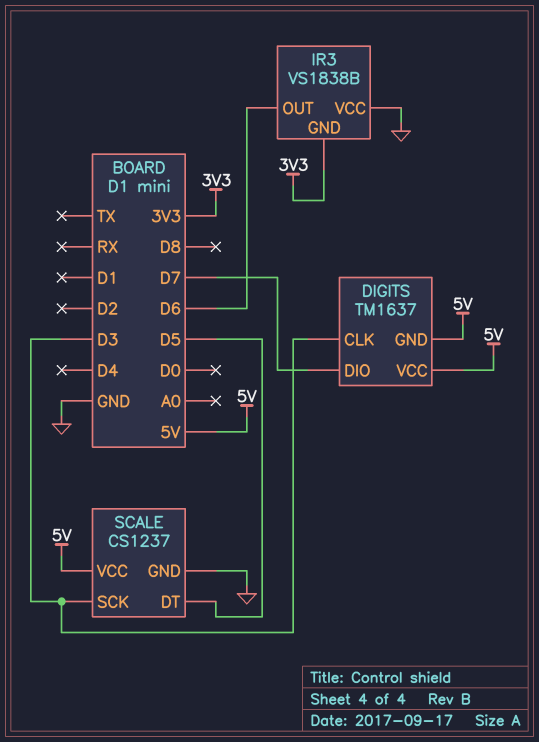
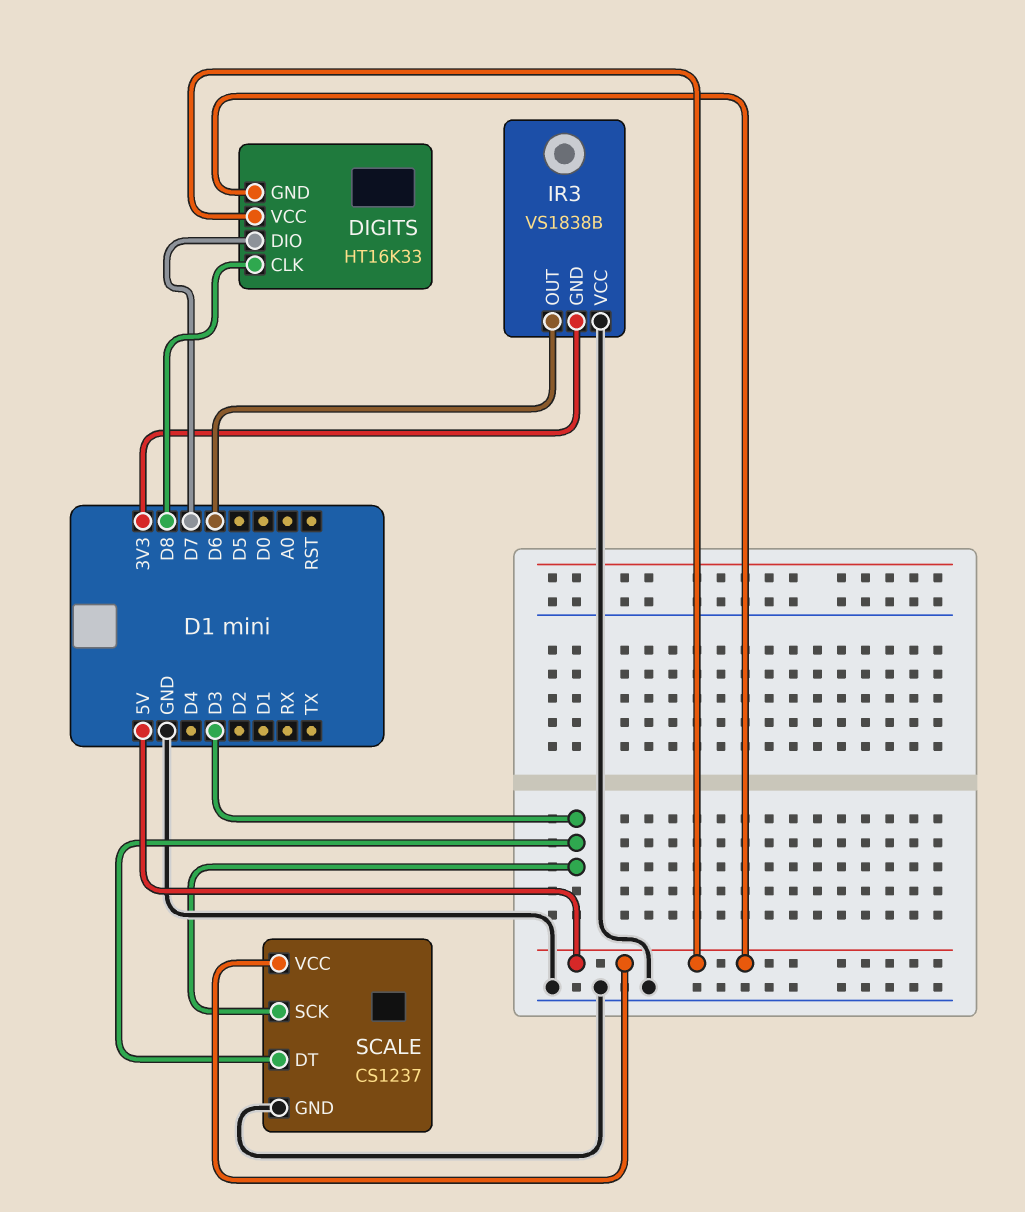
DIGITS: TM1637 -> HT16K33
DIGITS pin CLK: D3 -> D8
SCALE pin DT: D5 -> D3

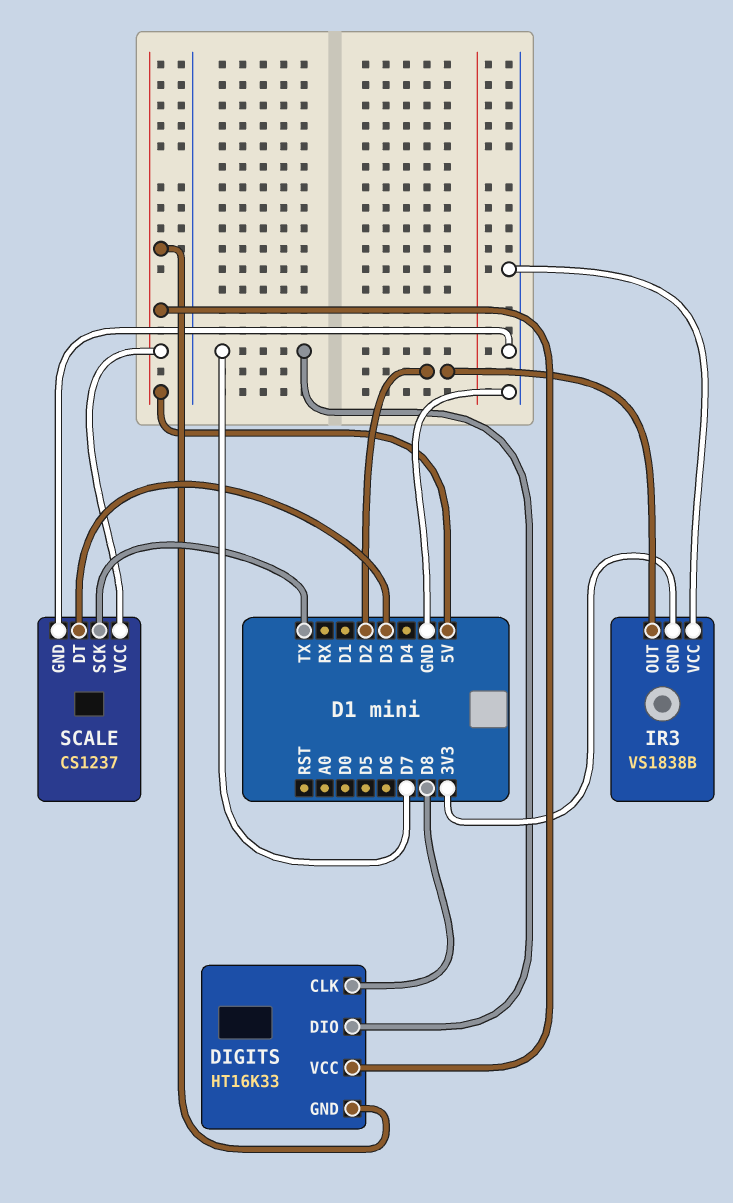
IR3 pin OUT: D6 -> D2
SCALE pin SCK: D3 -> TX

